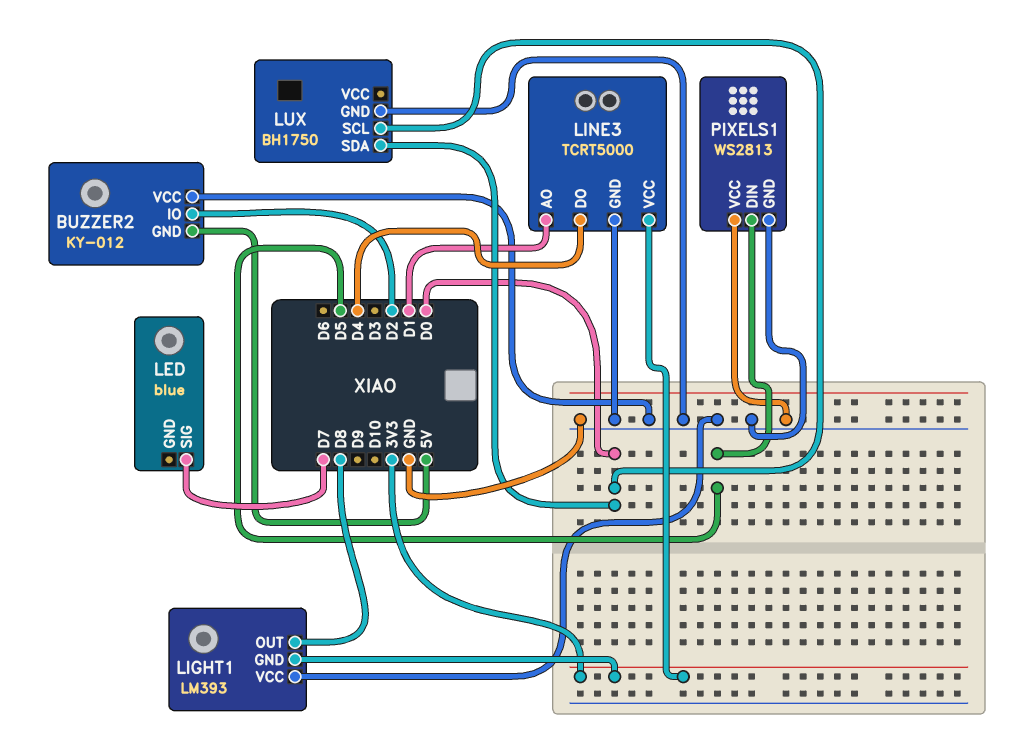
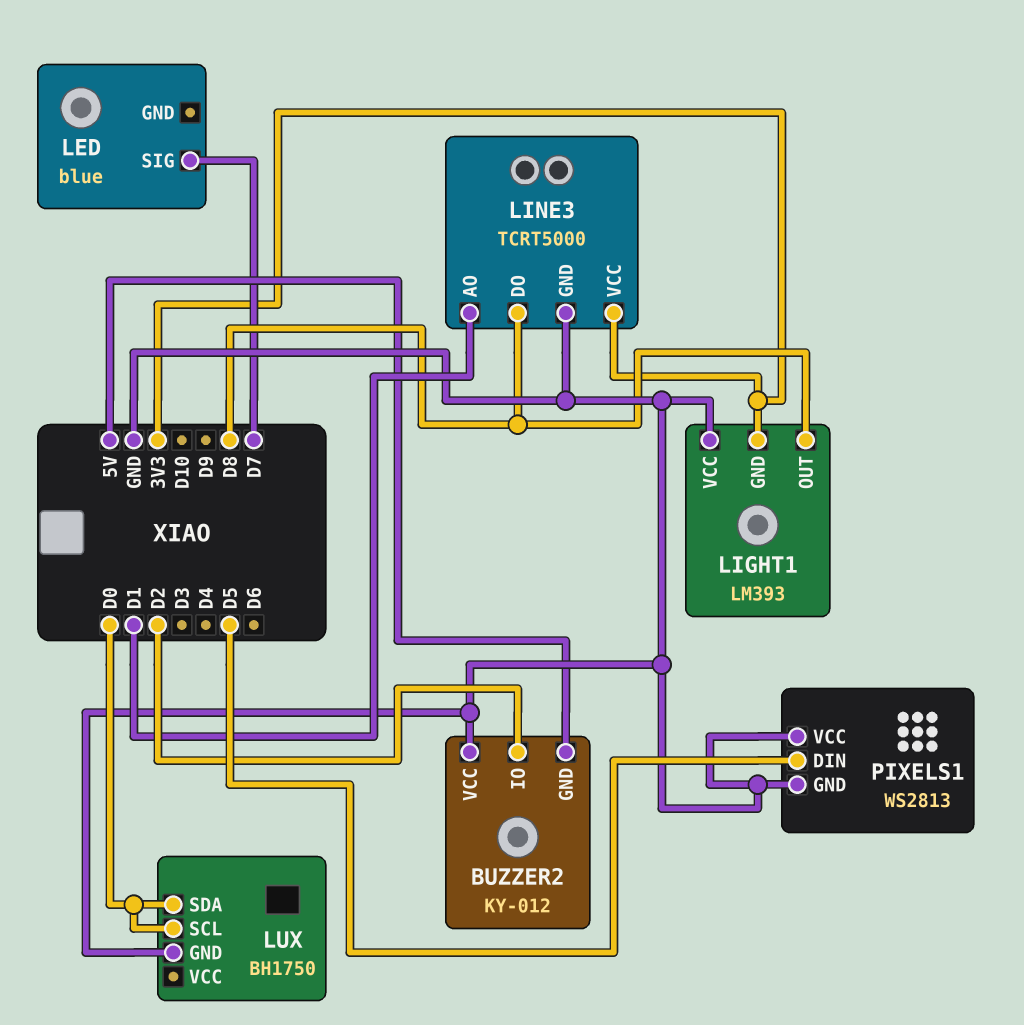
LINE3 pin DO: D4 -> D8

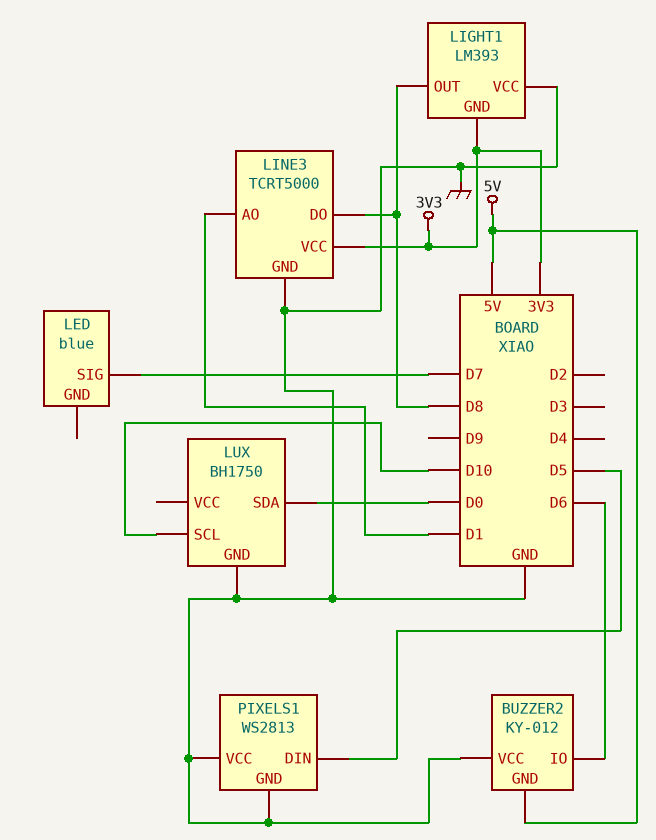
BUZZER2 pin IO: D2 -> D6
LUX pin SCL: D0 -> D10

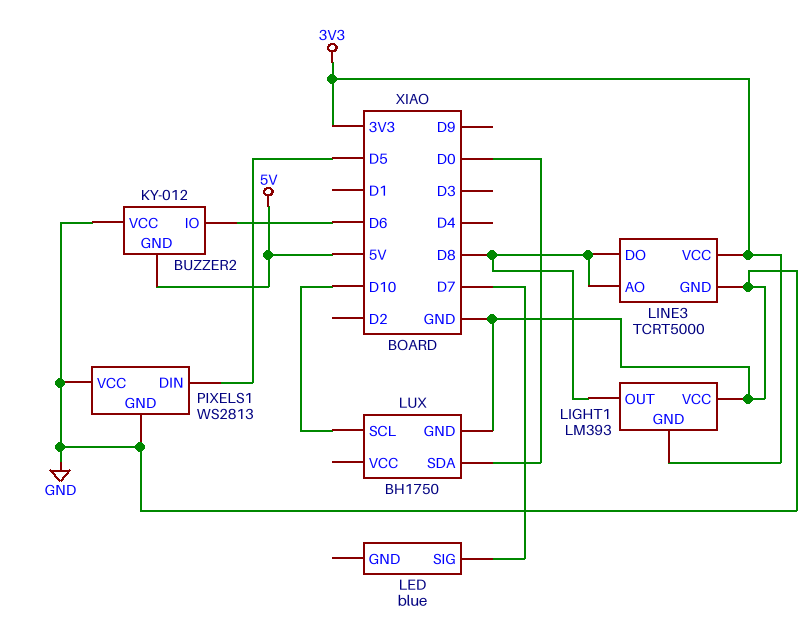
LINE3 pin AO: D1 -> D8

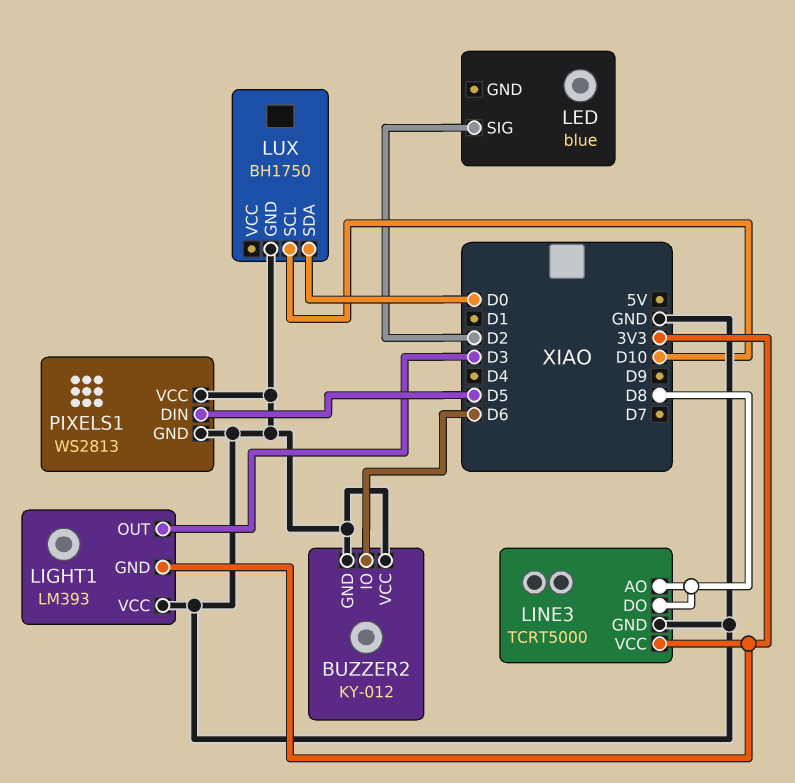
BUZZER2 pin GND: 5V -> GND
LED pin SIG: D7 -> D2
LIGHT1 pin OUT: D8 -> D3

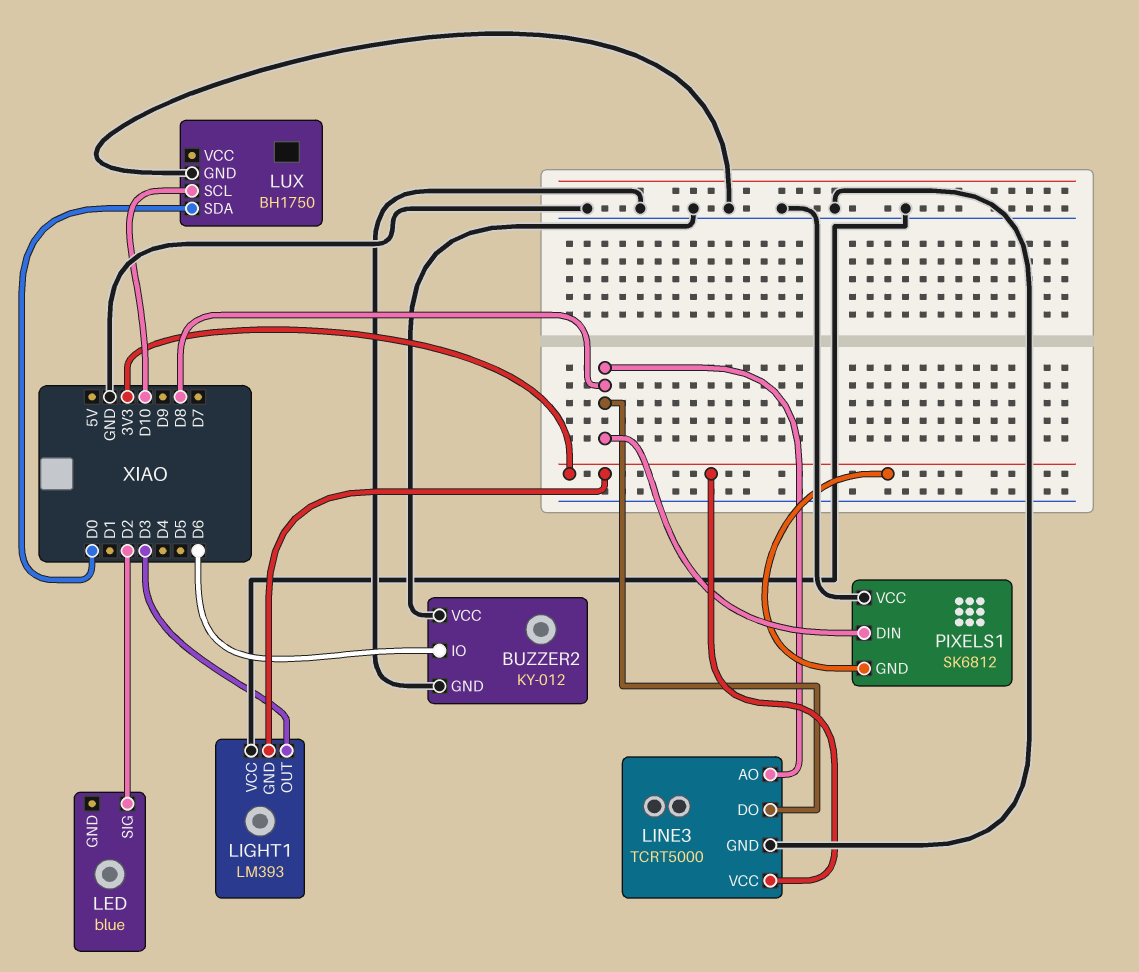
PIXELS1: WS2813 -> SK6812
PIXELS1 pin DIN: D5 -> D8
PIXELS1 pin GND: GND -> 3V3

